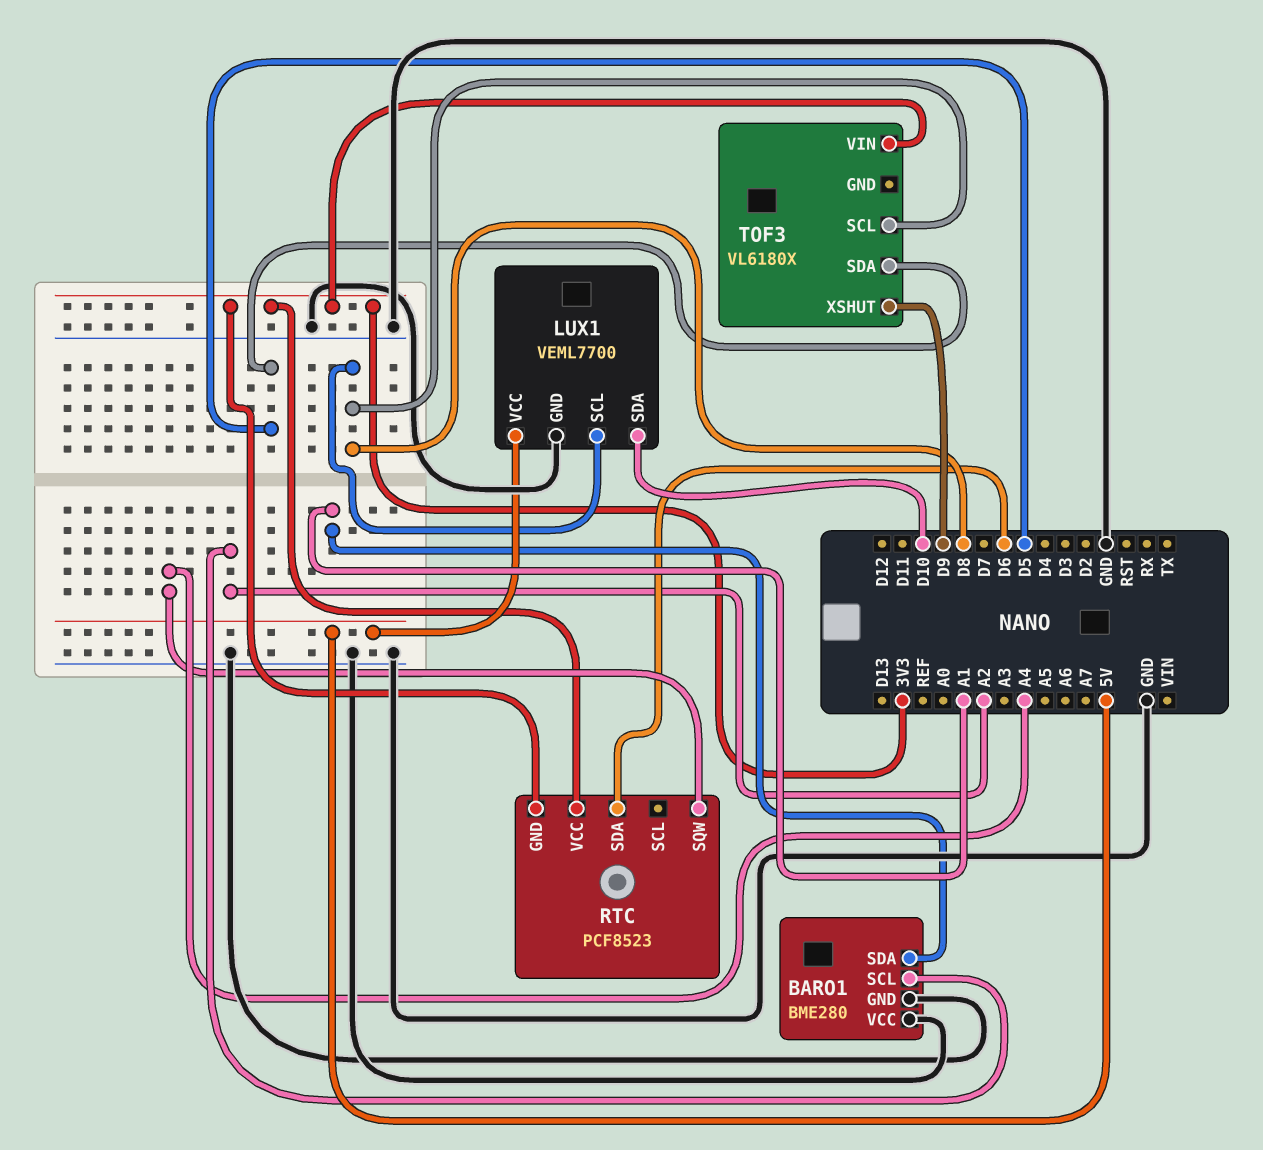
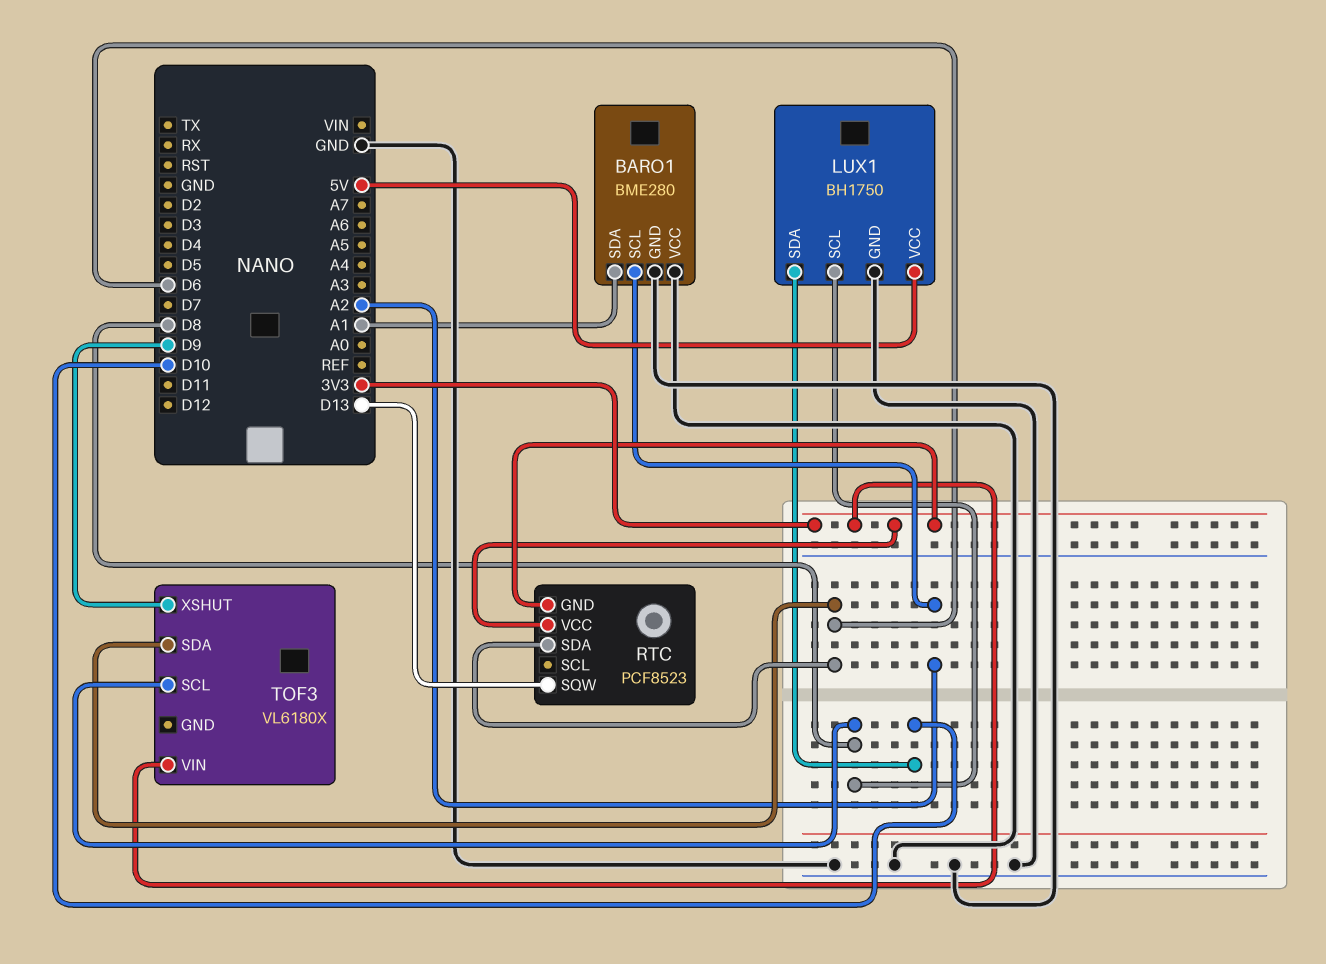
LUX1: VEML7700 -> BH1750
RTC pin SQW: A4 -> D13
TOF3 pin SDA: D5 -> D6

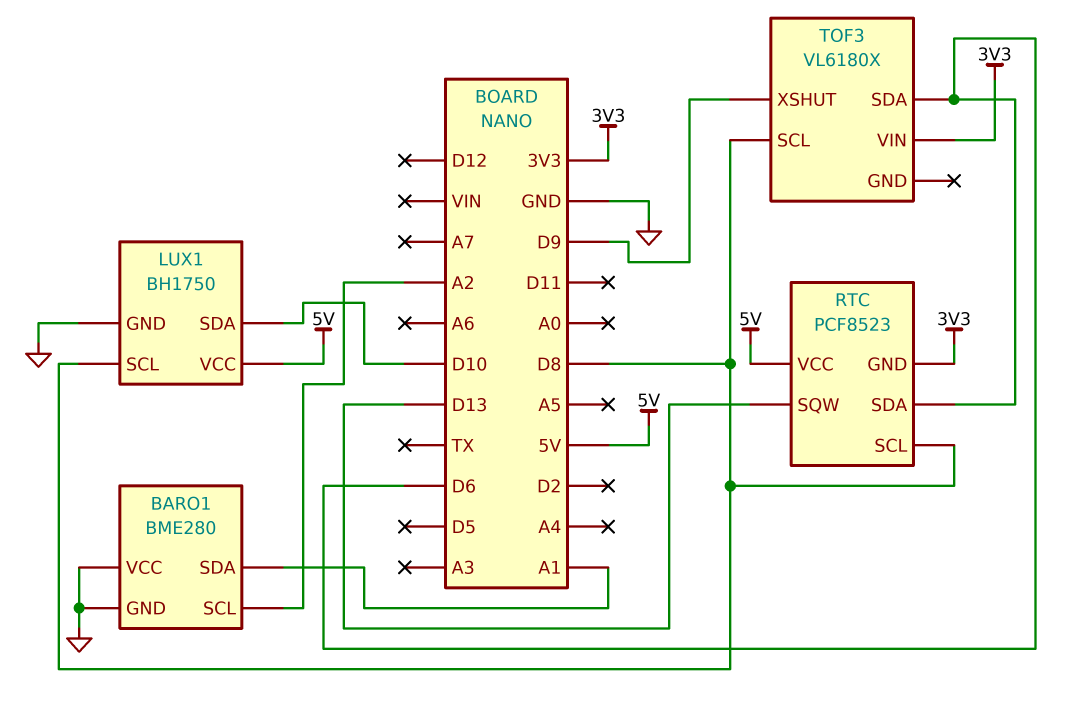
RTC pin SCL: none -> D8
RTC pin VCC: 3V3 -> 5V

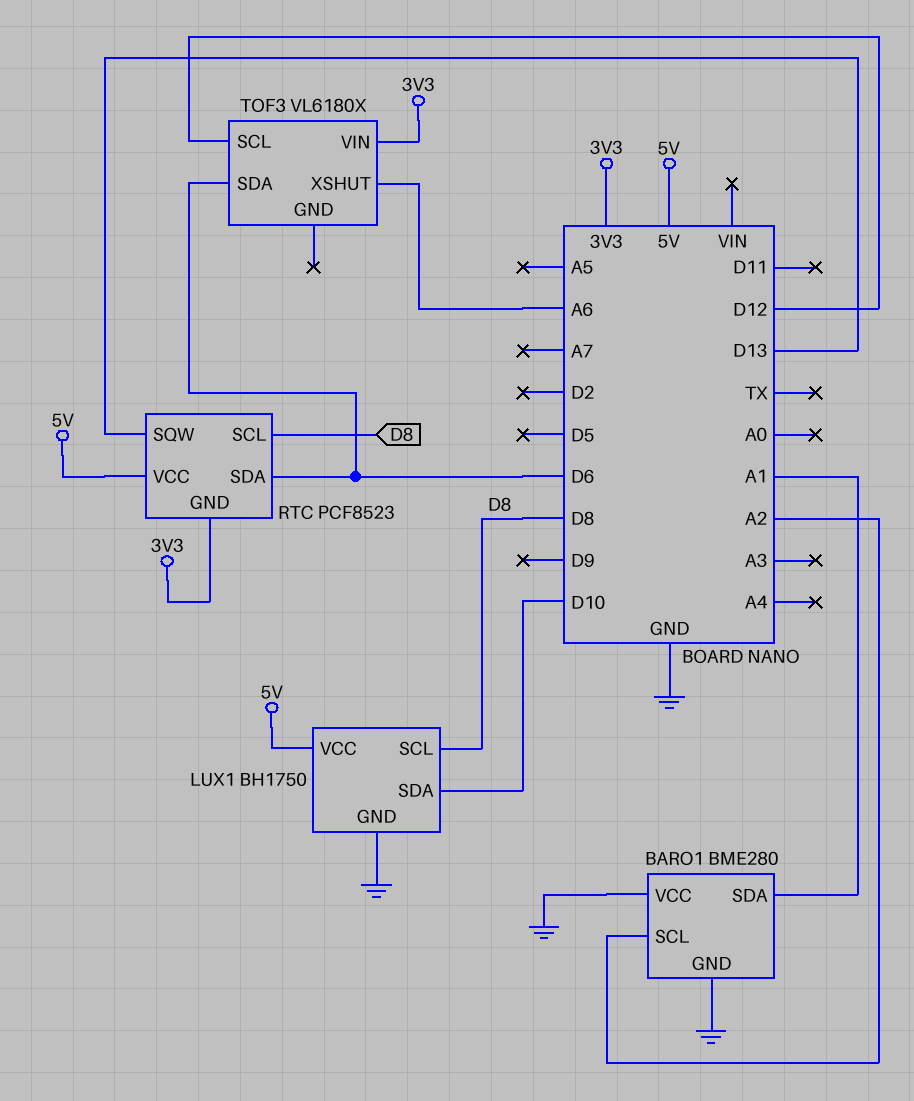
TOF3 pin SCL: D8 -> D12
TOF3 pin XSHUT: D9 -> A6

